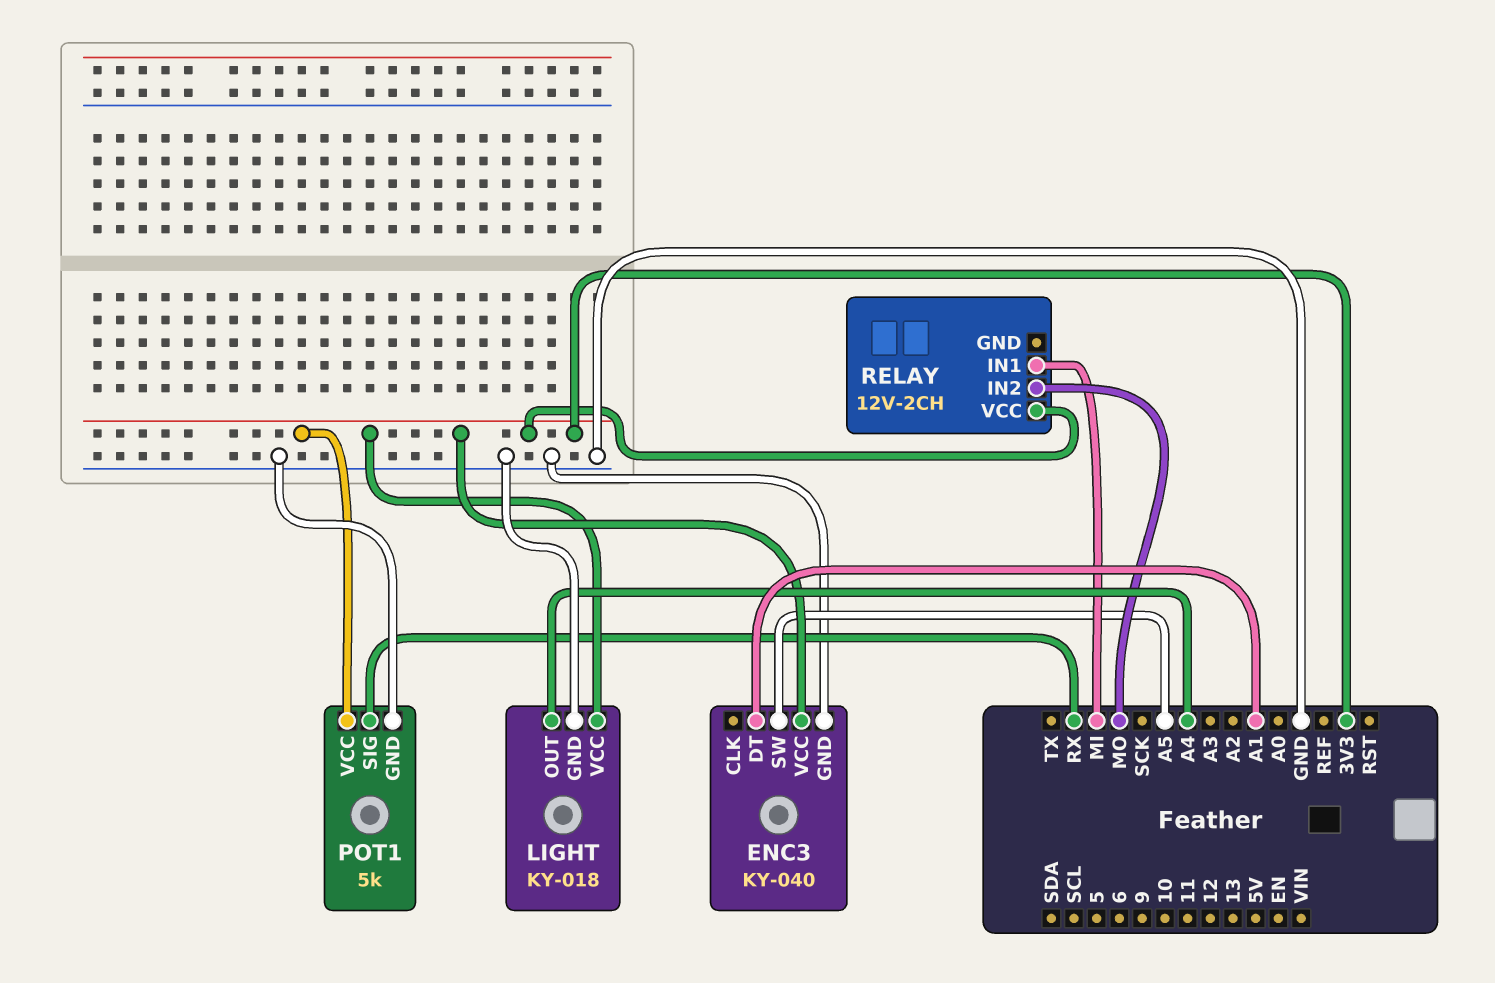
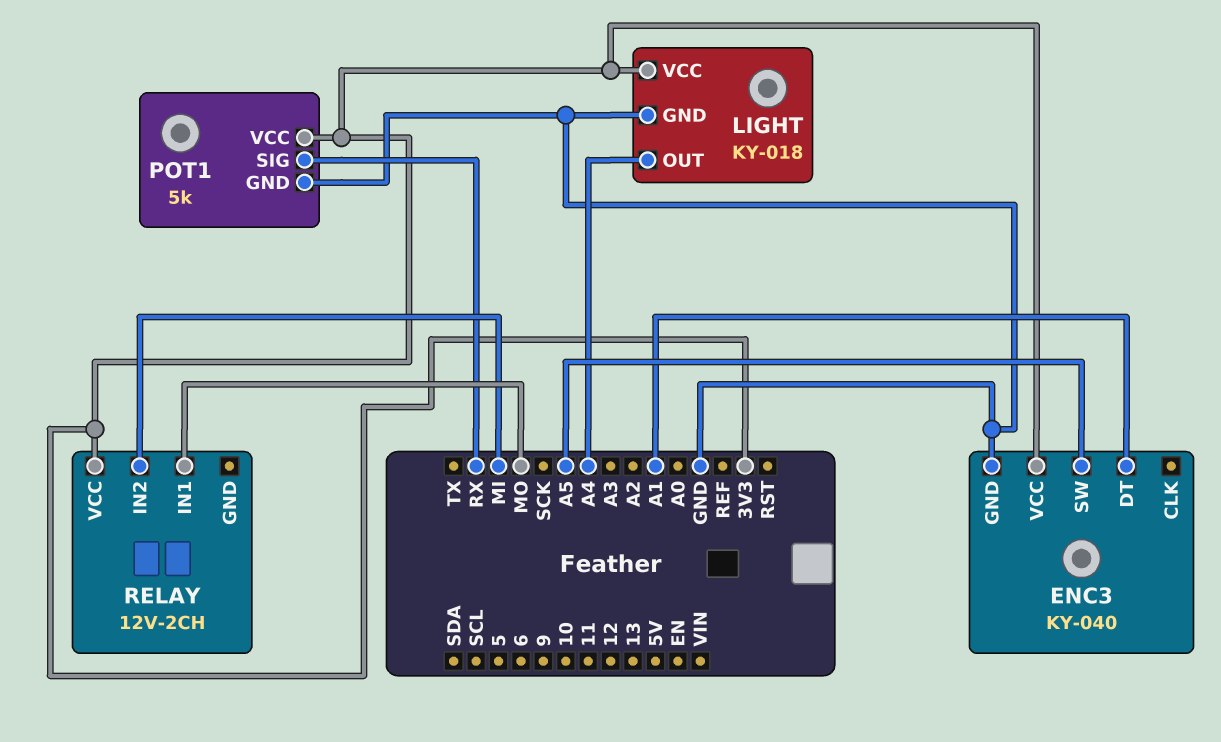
RELAY pin IN1: MI -> MO
RELAY pin IN2: MO -> MI

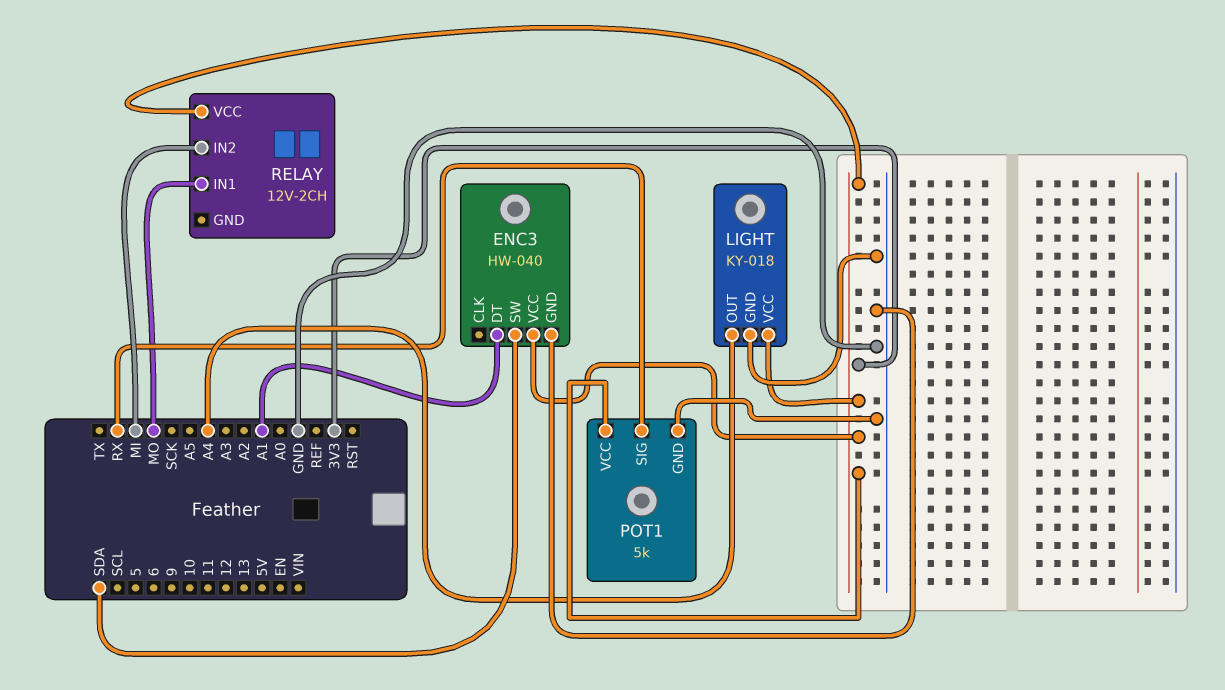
ENC3: KY-040 -> HW-040
ENC3 pin SW: A5 -> SDA

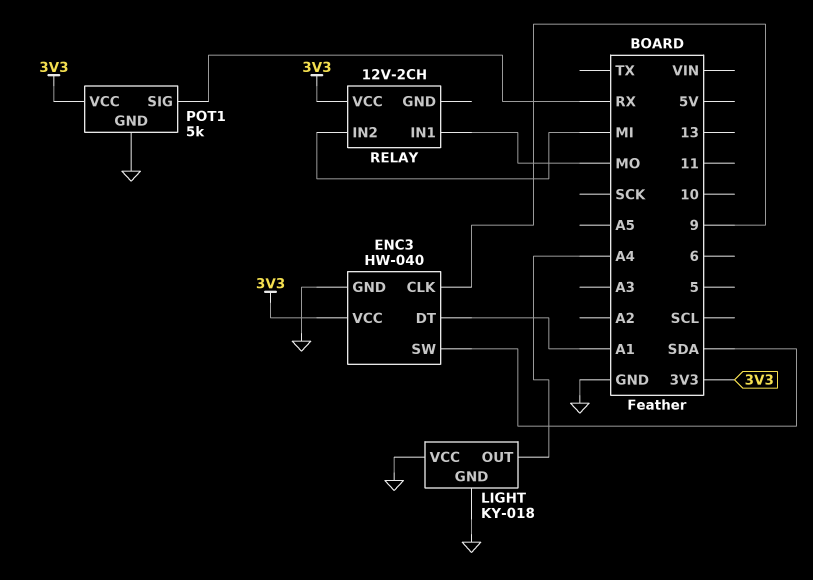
ENC3 pin CLK: none -> 9
LIGHT pin VCC: 3V3 -> GND

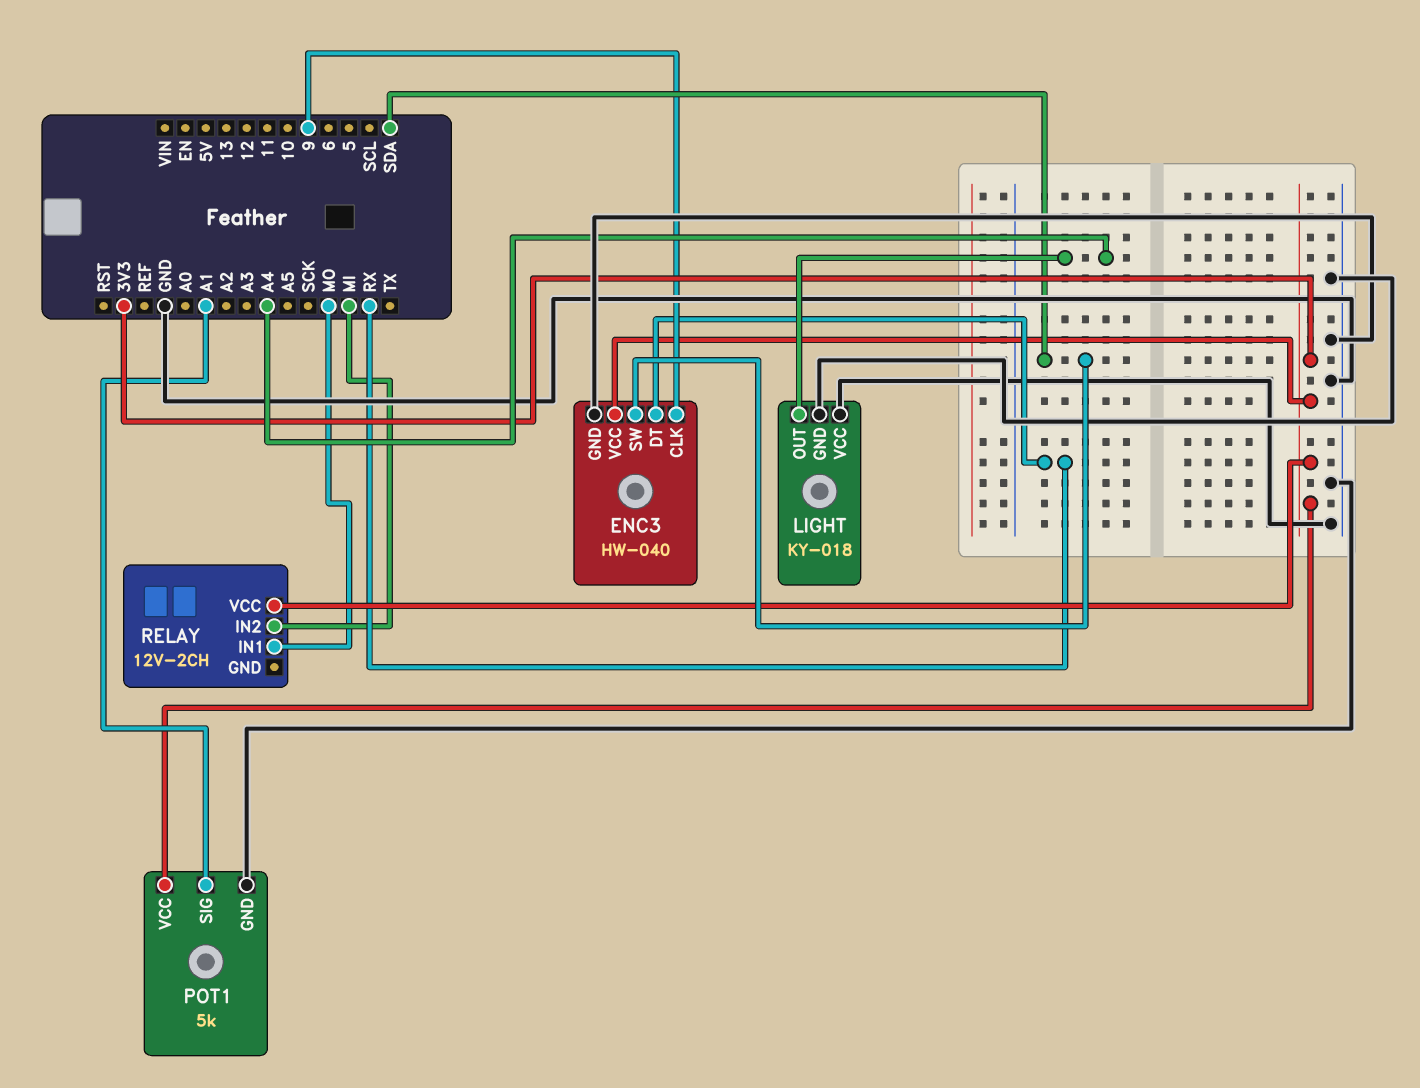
ENC3 pin DT: A1 -> RX
POT1 pin SIG: RX -> A1

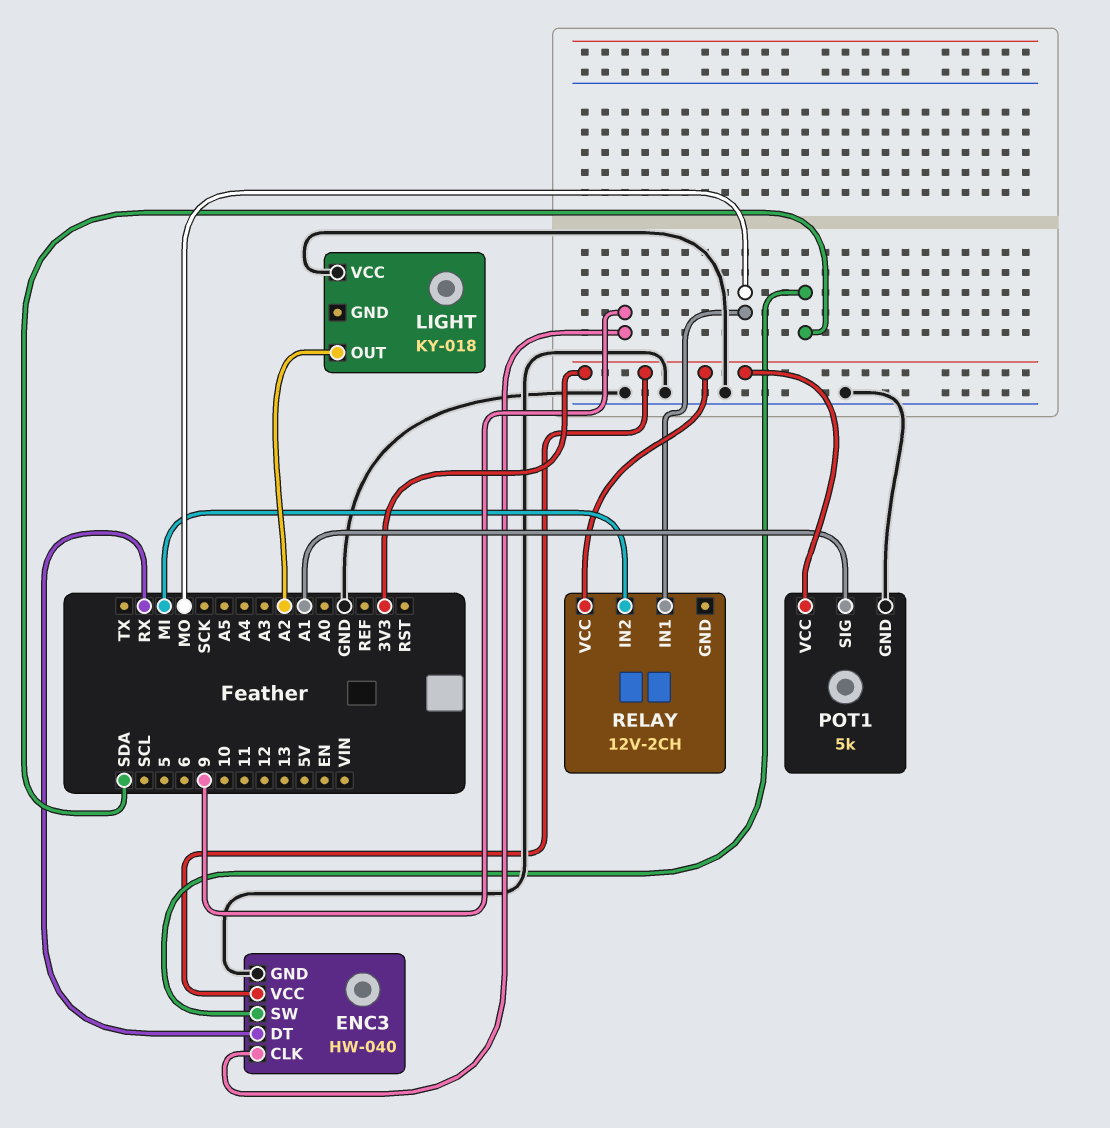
LIGHT pin GND: GND -> none
LIGHT pin OUT: A4 -> A2

